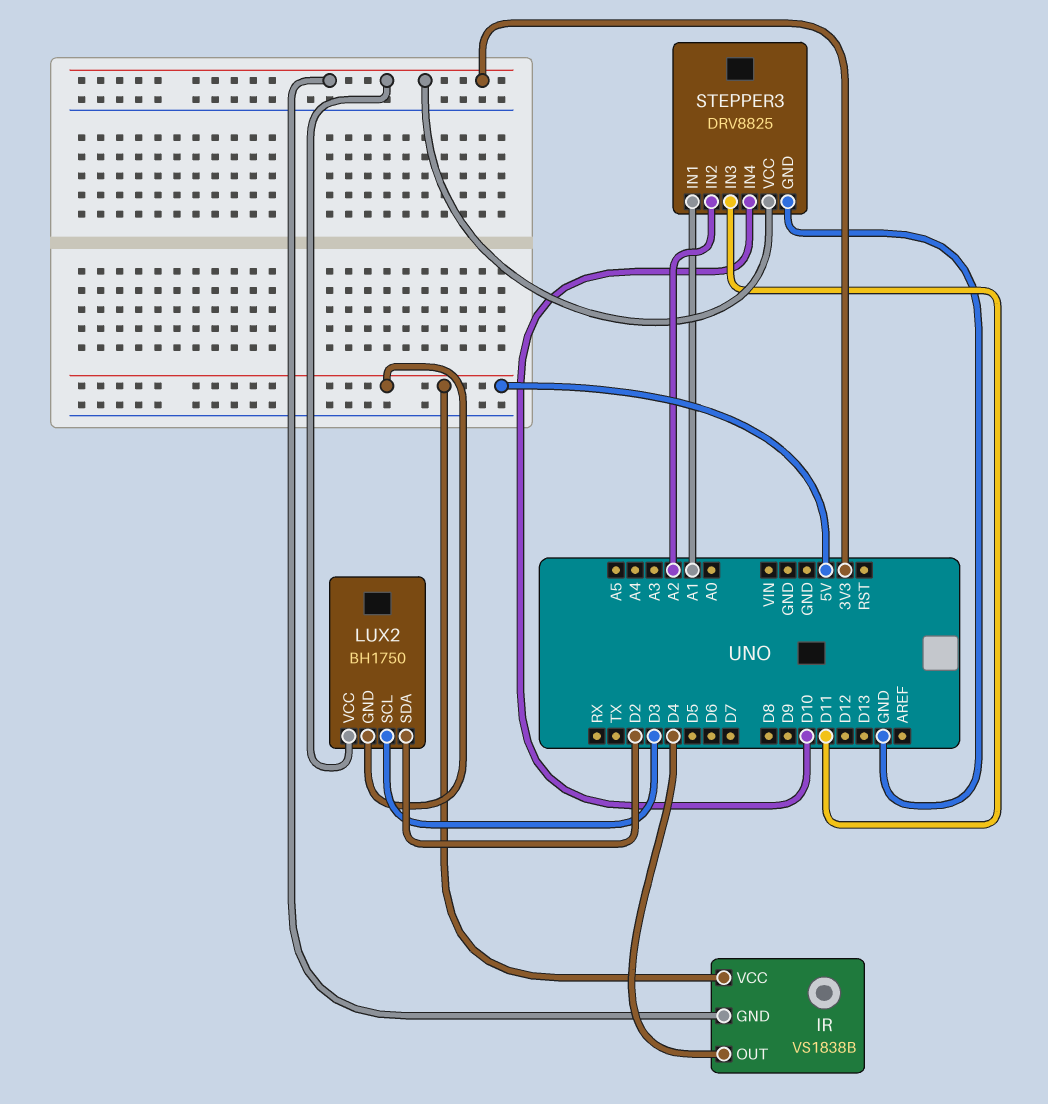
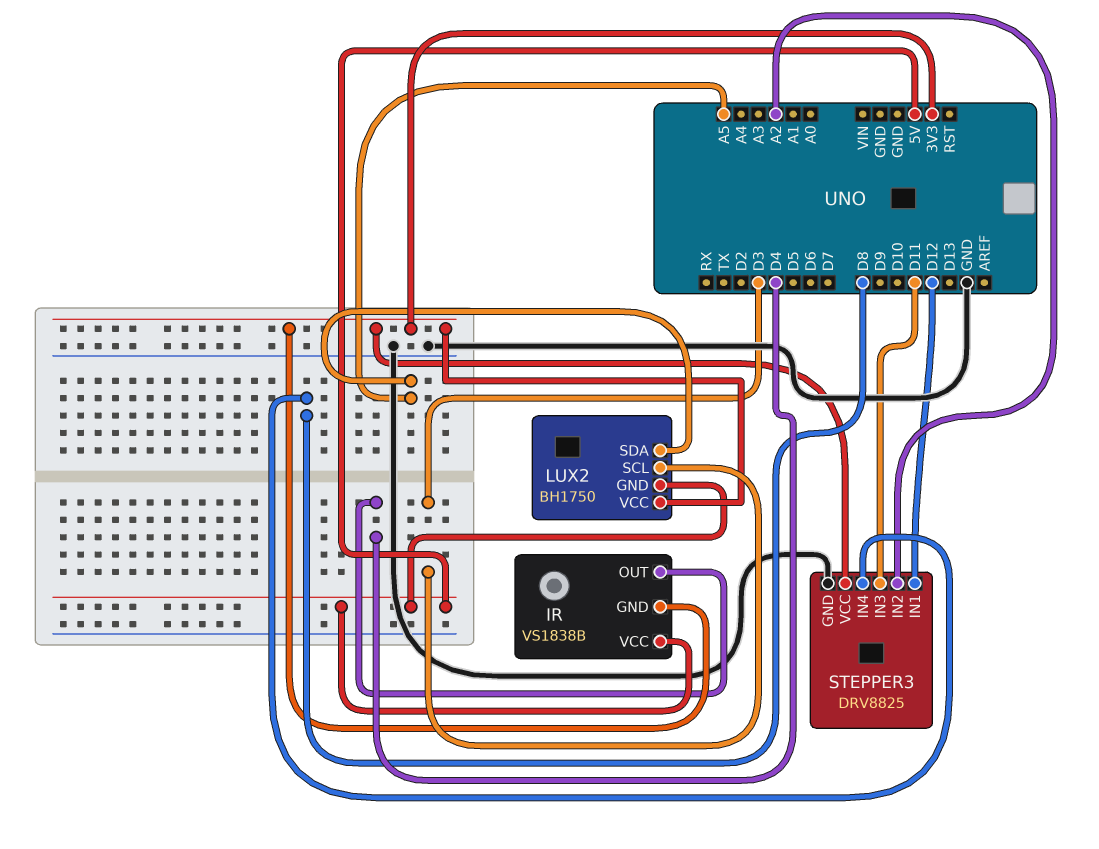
LUX2 pin SDA: D2 -> A5
STEPPER3 pin IN1: A1 -> D12
STEPPER3 pin IN4: D10 -> D8

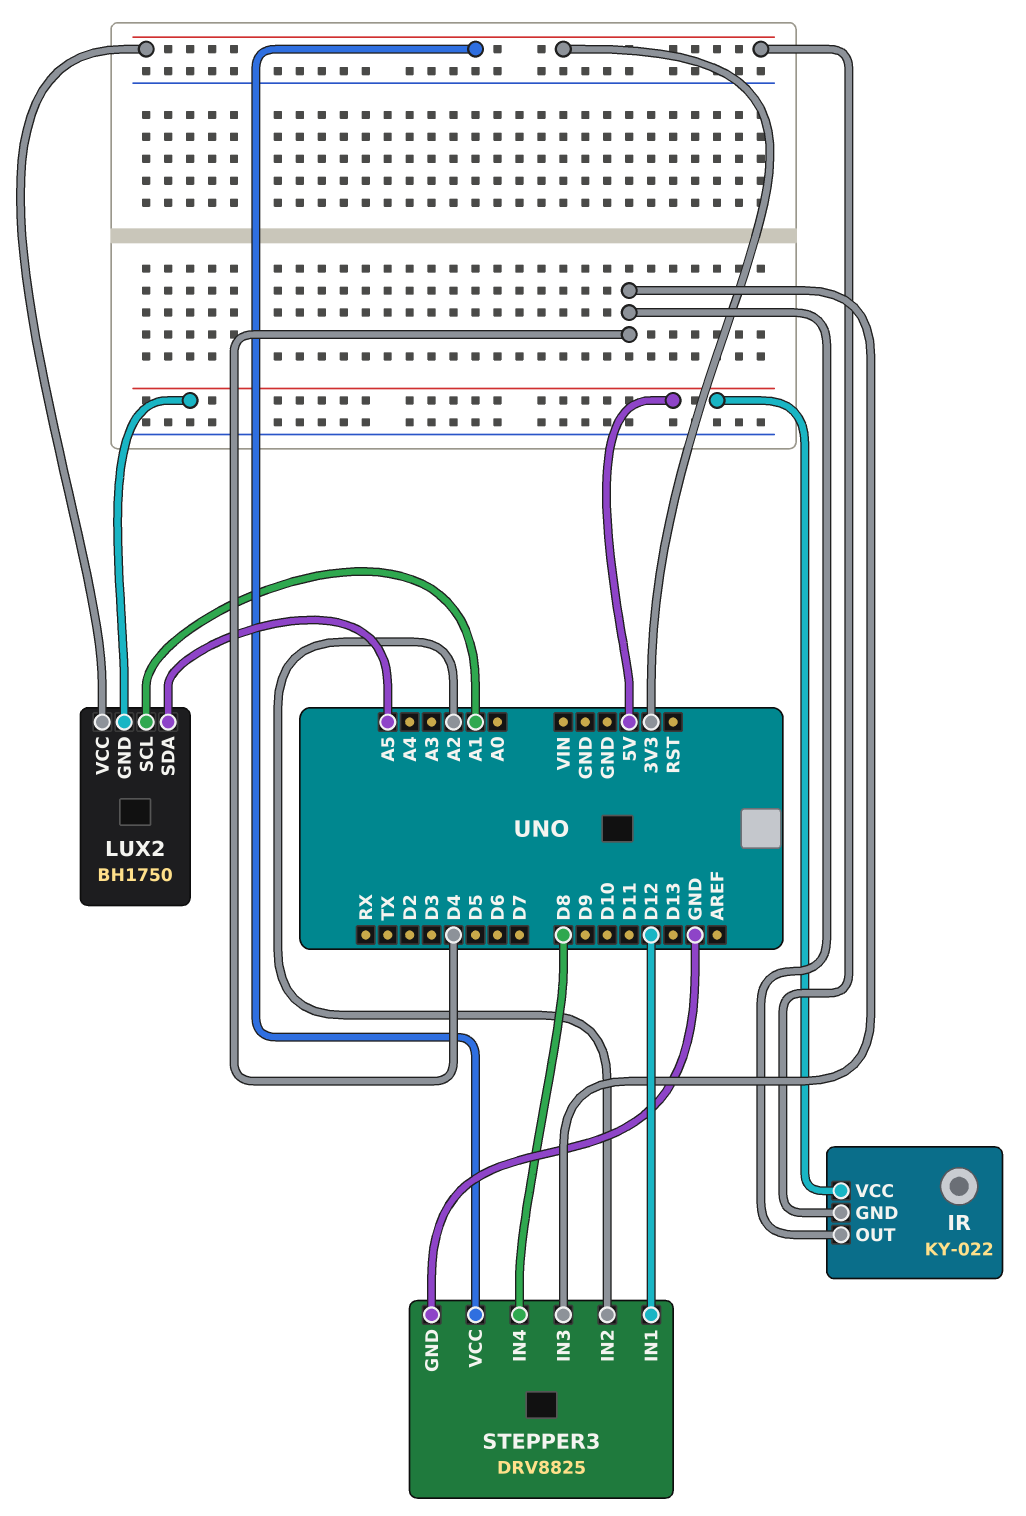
IR: VS1838B -> KY-022
LUX2 pin SCL: D3 -> A1
STEPPER3 pin IN3: D11 -> D4

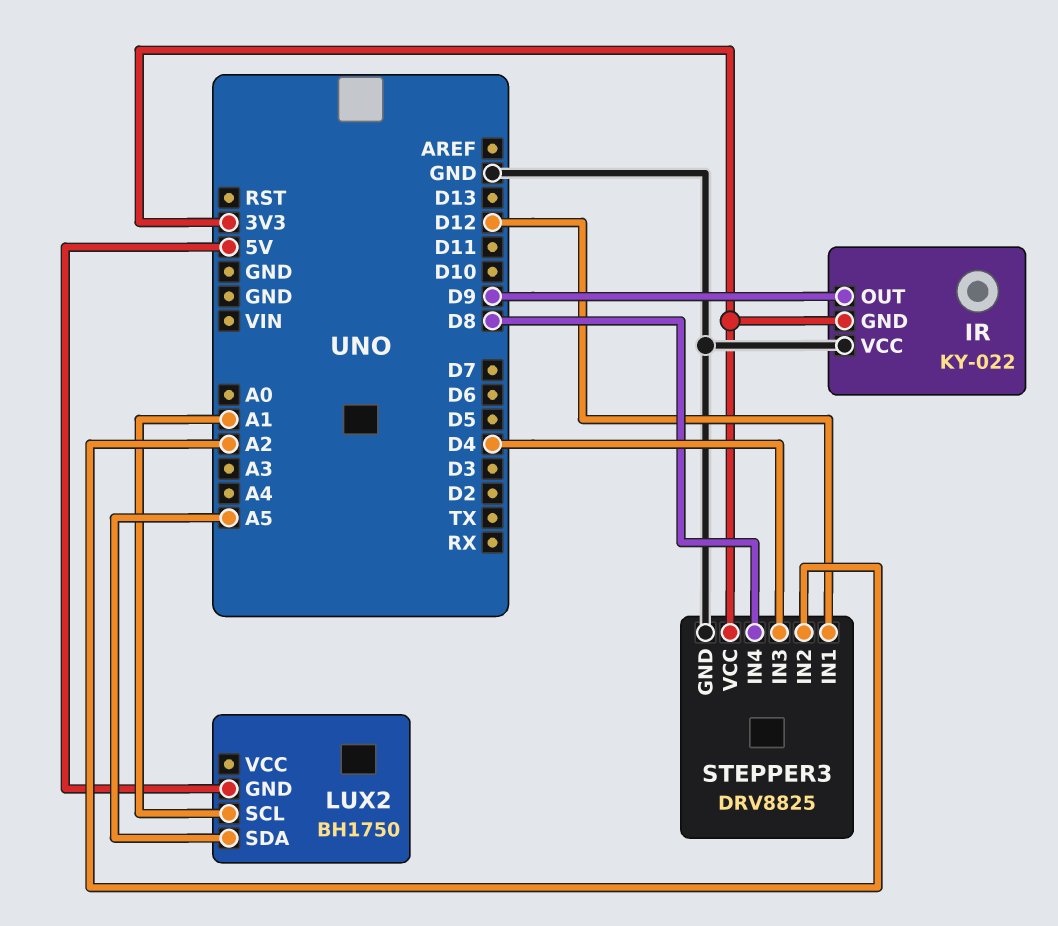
IR pin OUT: D4 -> D9
IR pin VCC: 5V -> GND
LUX2 pin VCC: 3V3 -> none

